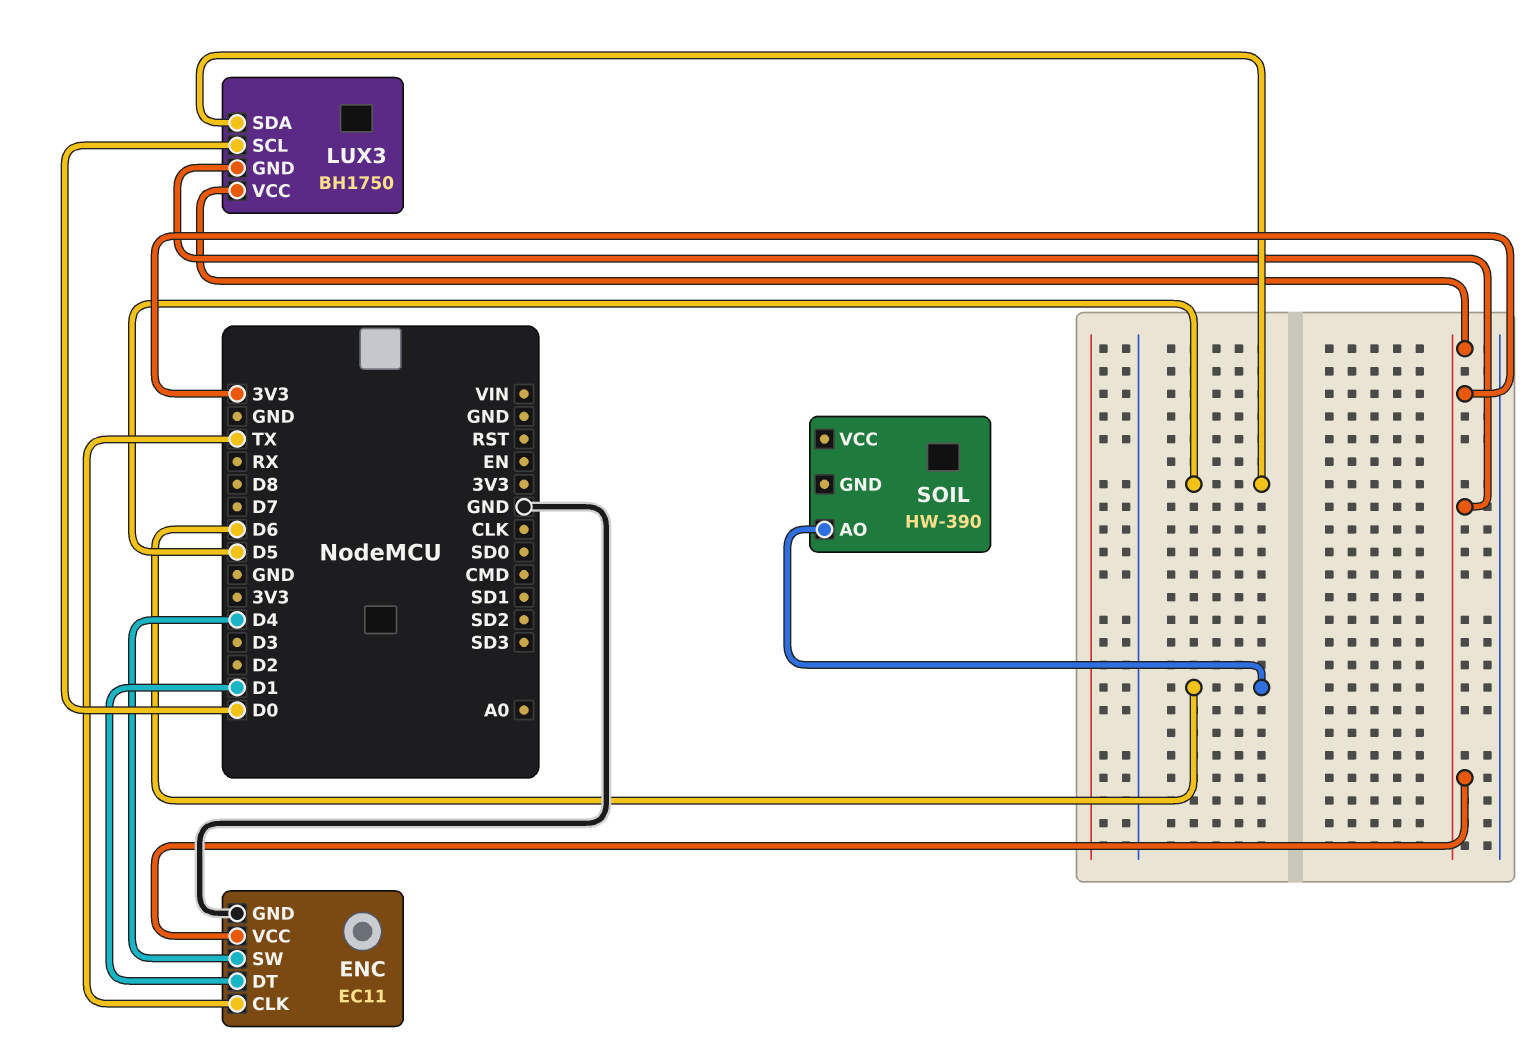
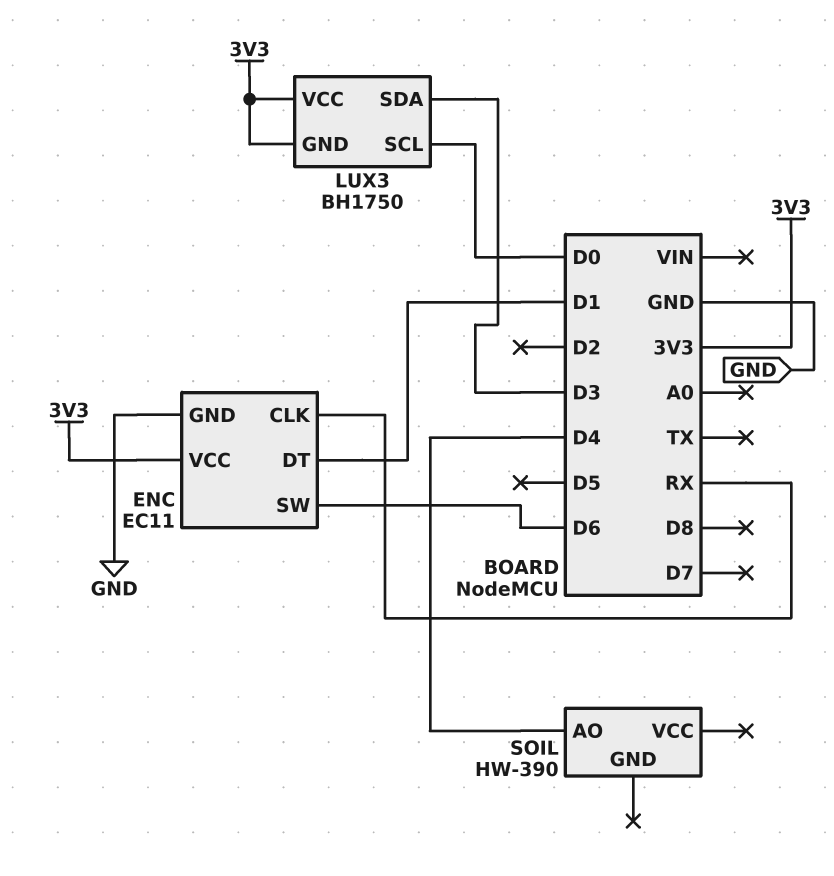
ENC pin CLK: TX -> RX
ENC pin SW: D4 -> D6
LUX3 pin SDA: D5 -> D3
SOIL pin AO: D6 -> D4

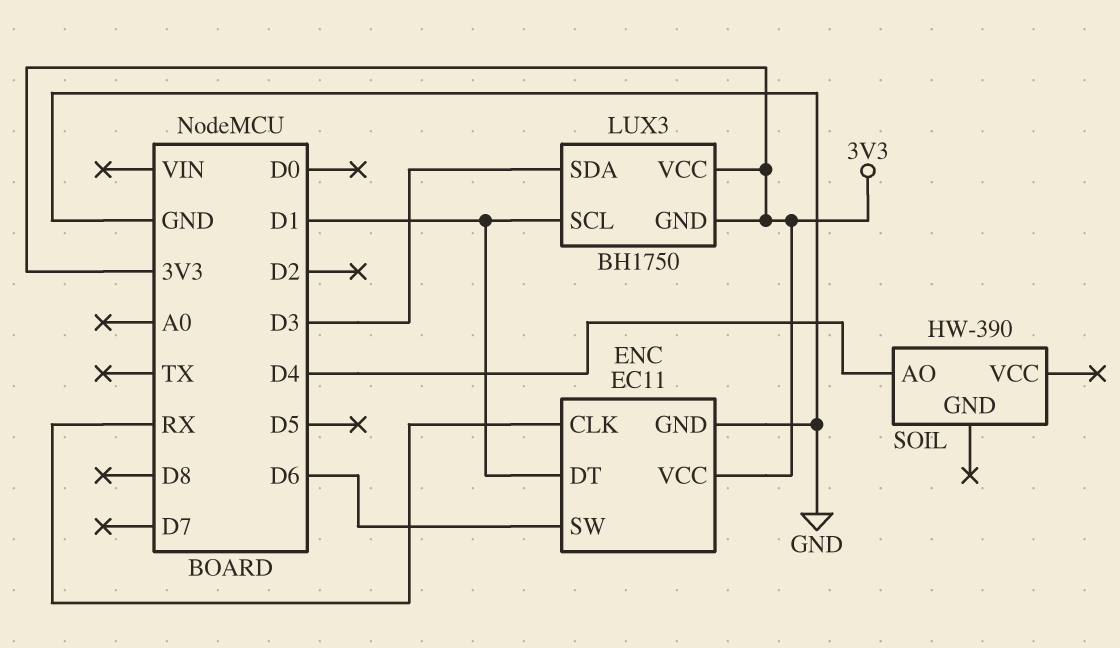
LUX3 pin SCL: D0 -> D1

